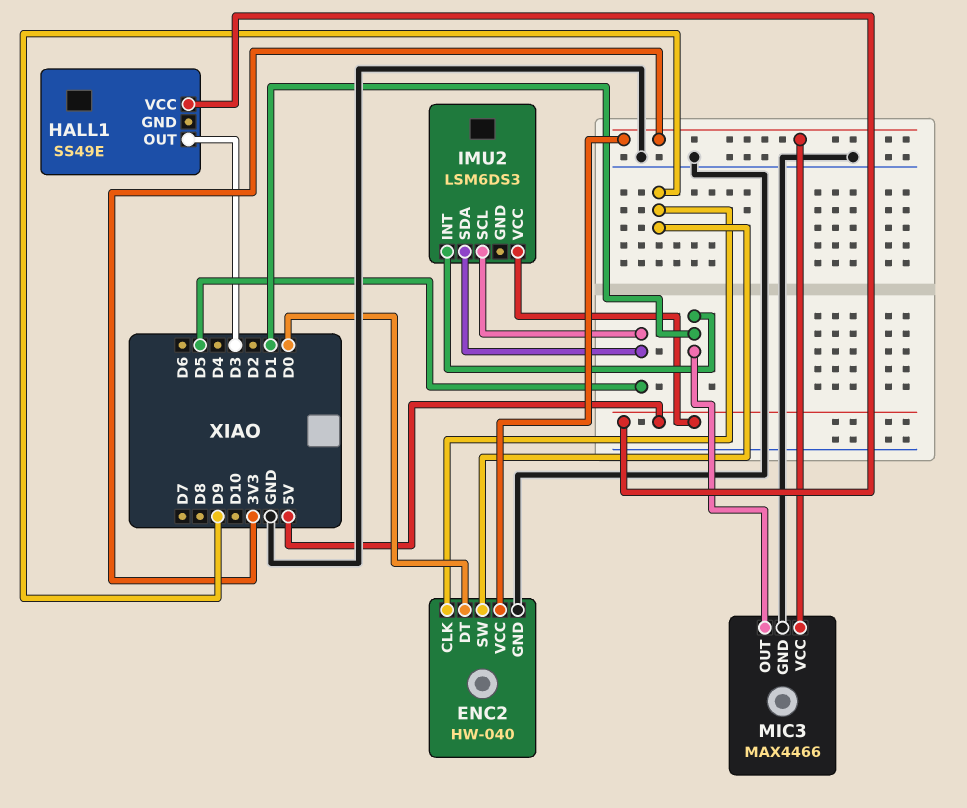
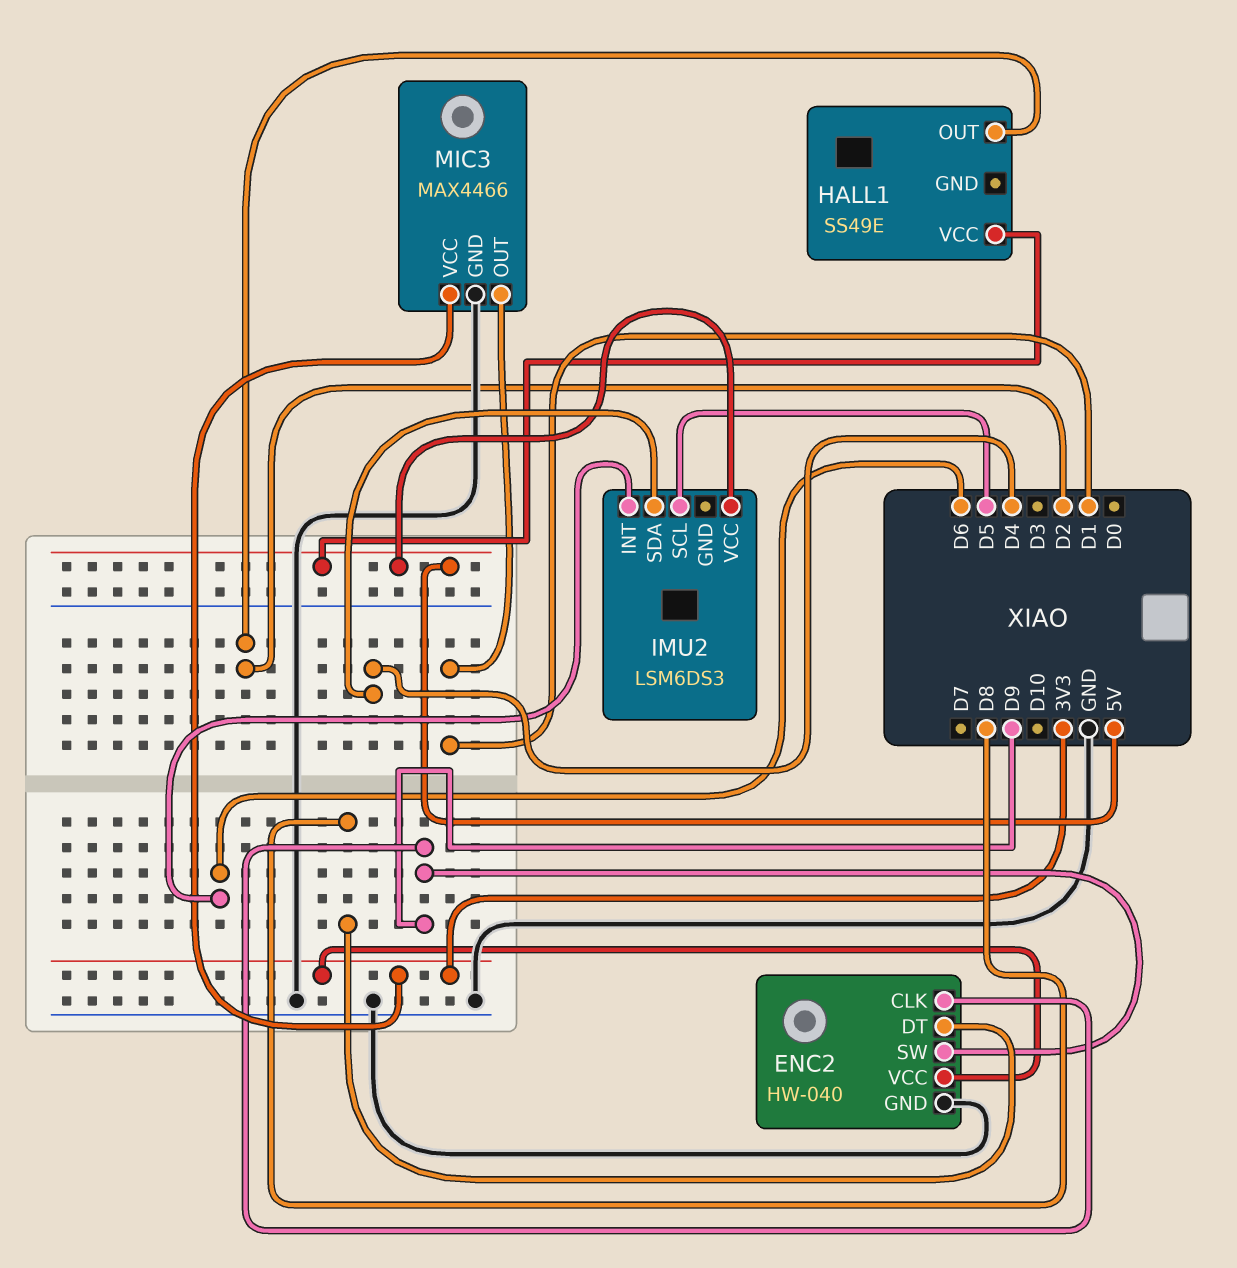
ENC2 pin DT: D0 -> D8
HALL1 pin OUT: D3 -> D2
IMU2 pin INT: D1 -> D6
IMU2 pin SDA: D5 -> D4

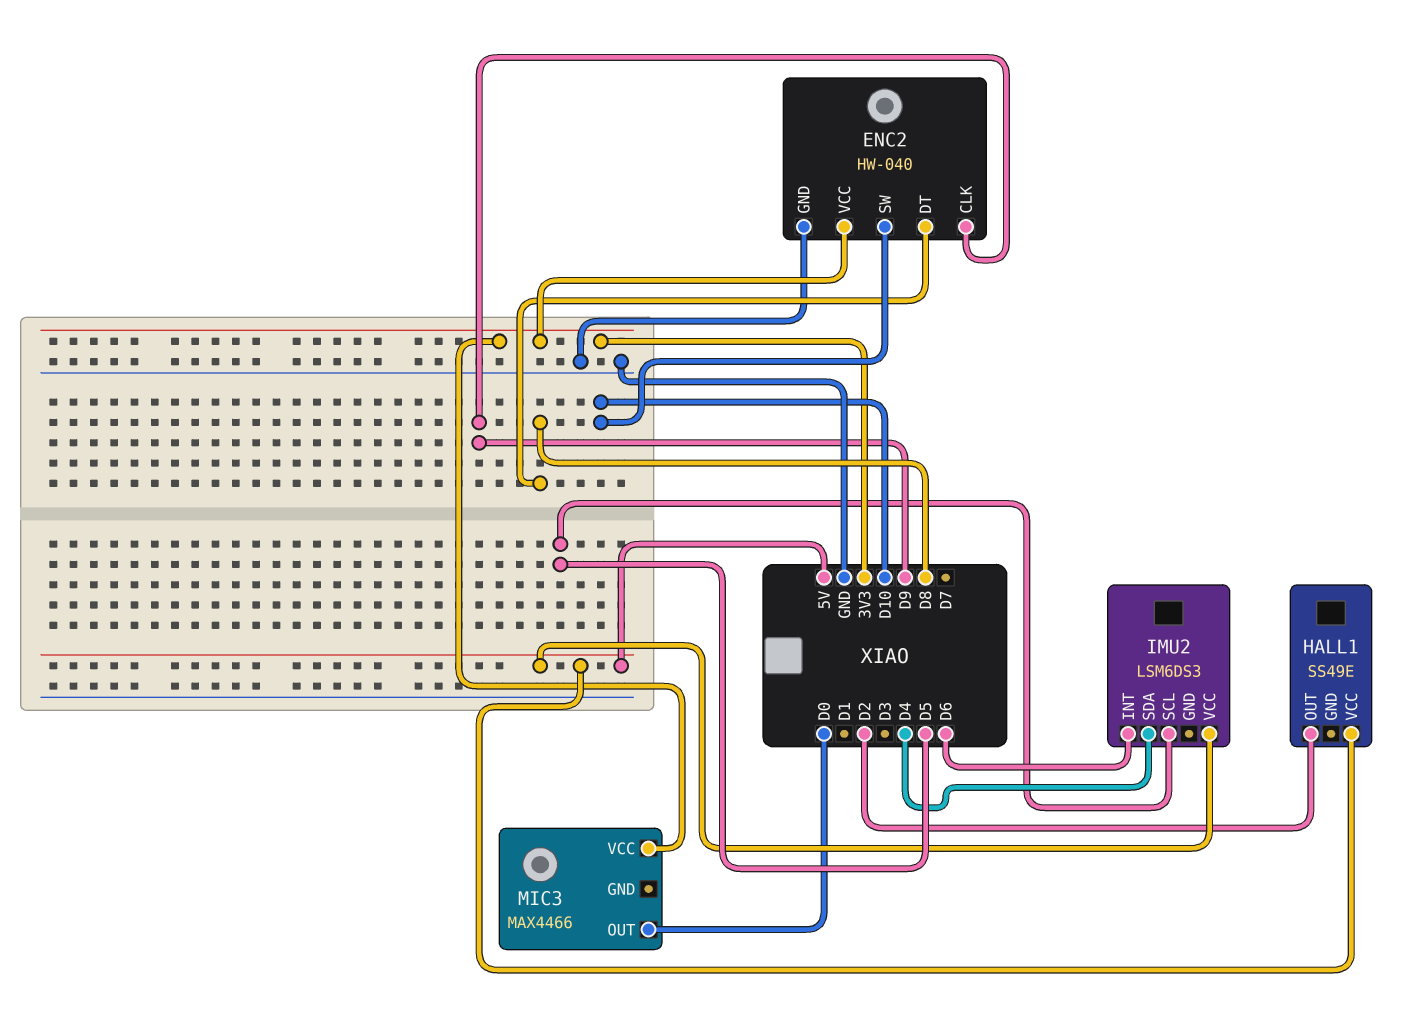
ENC2 pin SW: D9 -> D10
MIC3 pin GND: GND -> none
MIC3 pin OUT: D1 -> D0

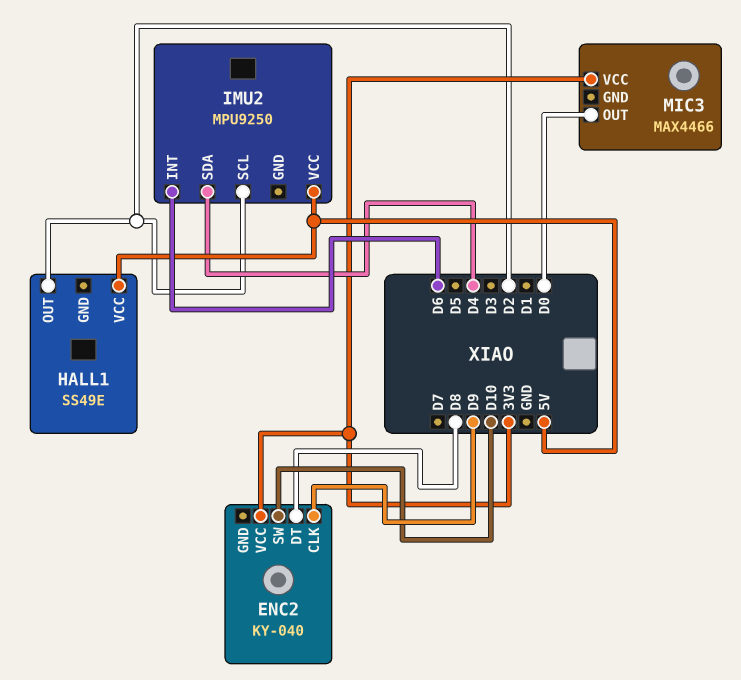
ENC2: HW-040 -> KY-040
ENC2 pin GND: GND -> none
IMU2: LSM6DS3 -> MPU9250
IMU2 pin SCL: D5 -> D2

